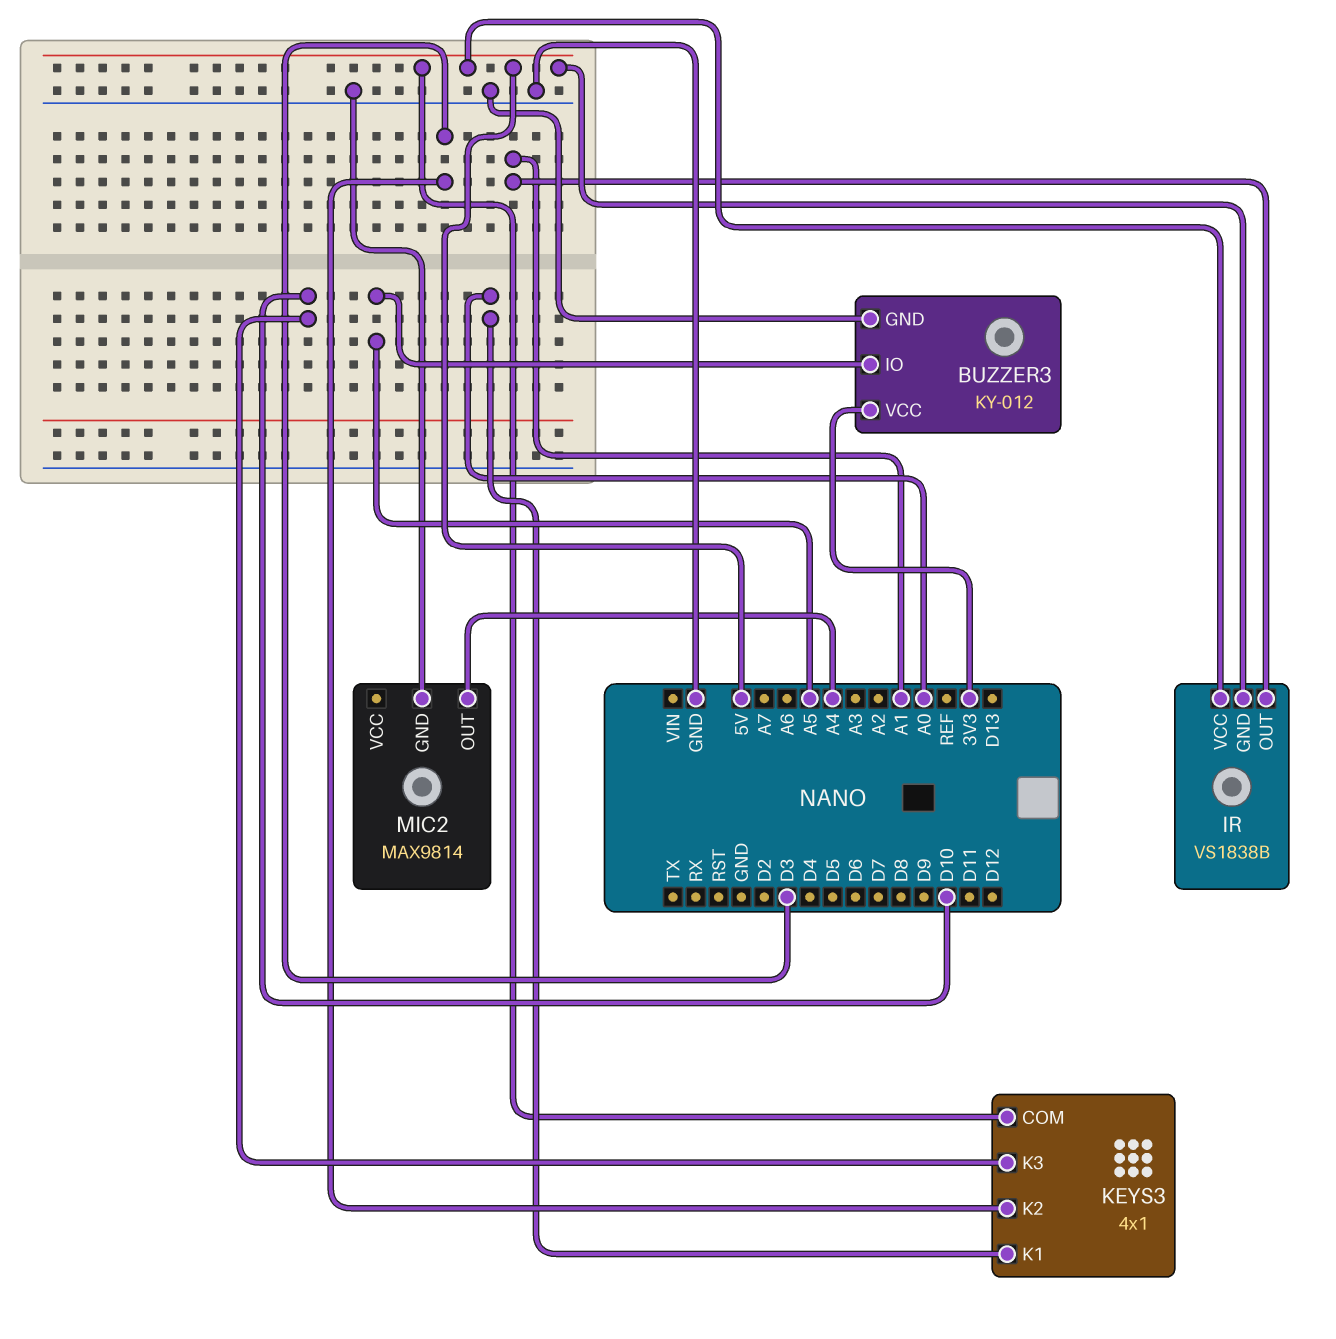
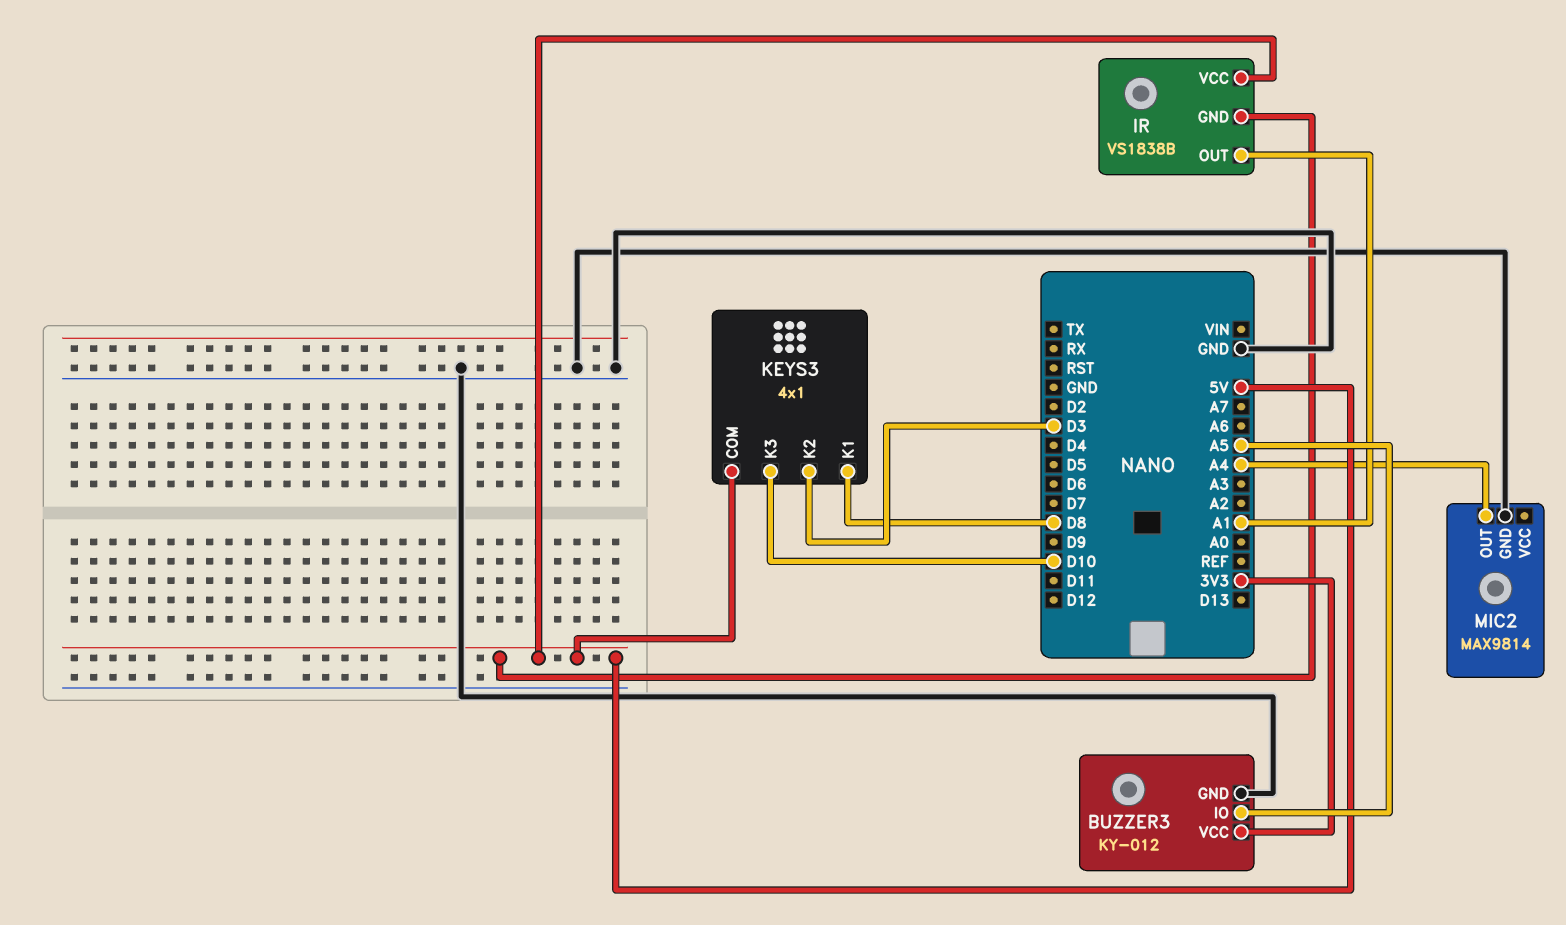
KEYS3 pin K1: A0 -> D8

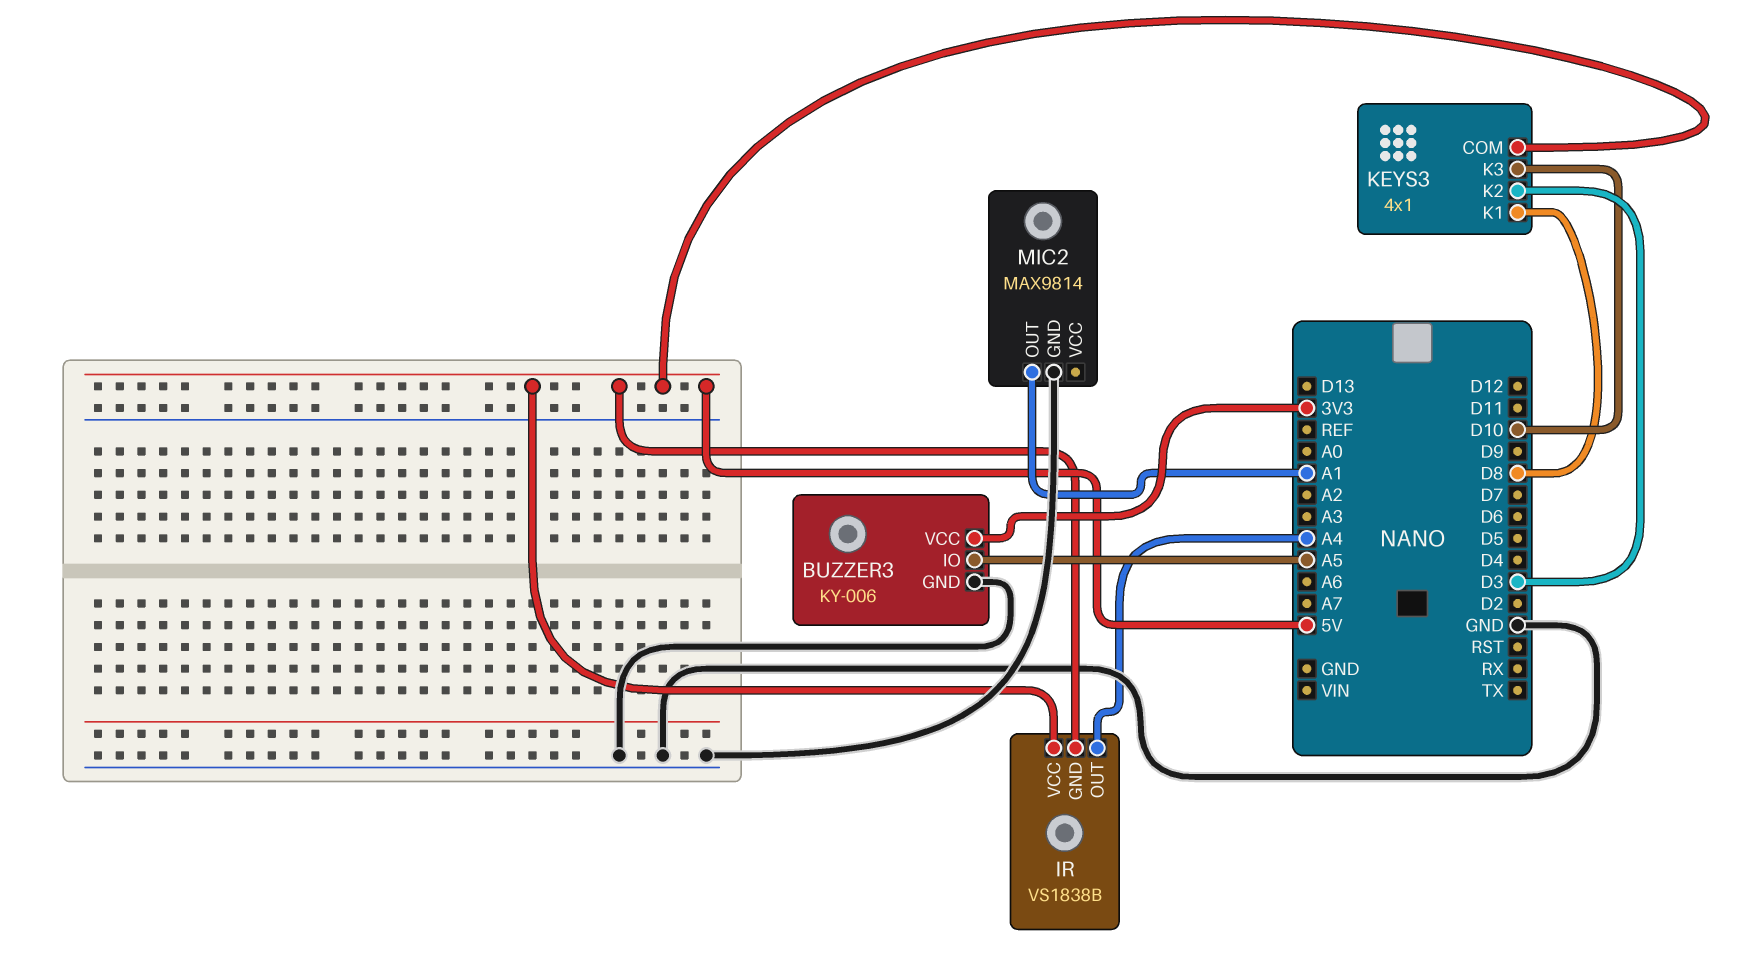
BUZZER3: KY-012 -> KY-006
IR pin OUT: A1 -> A4
MIC2 pin OUT: A4 -> A1

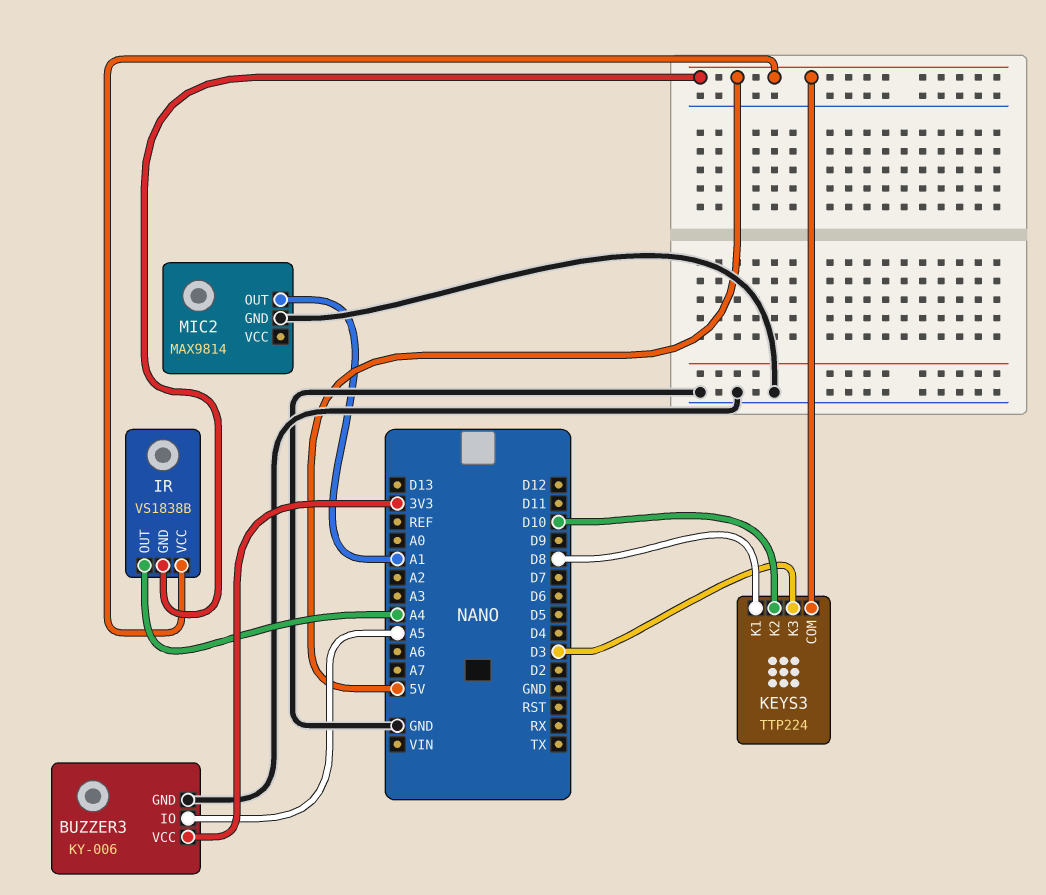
KEYS3: 4x1 -> TTP224
KEYS3 pin K2: D3 -> D10
KEYS3 pin K3: D10 -> D3

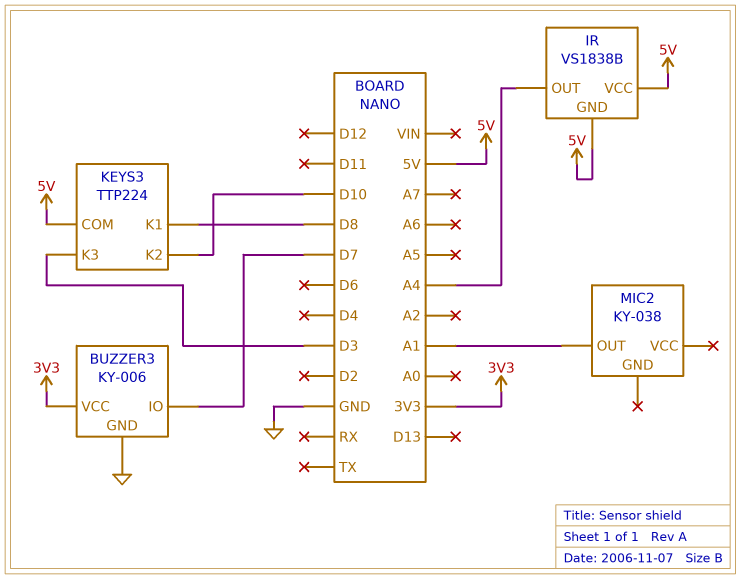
BUZZER3 pin IO: A5 -> D7
MIC2: MAX9814 -> KY-038
MIC2 pin GND: GND -> none

